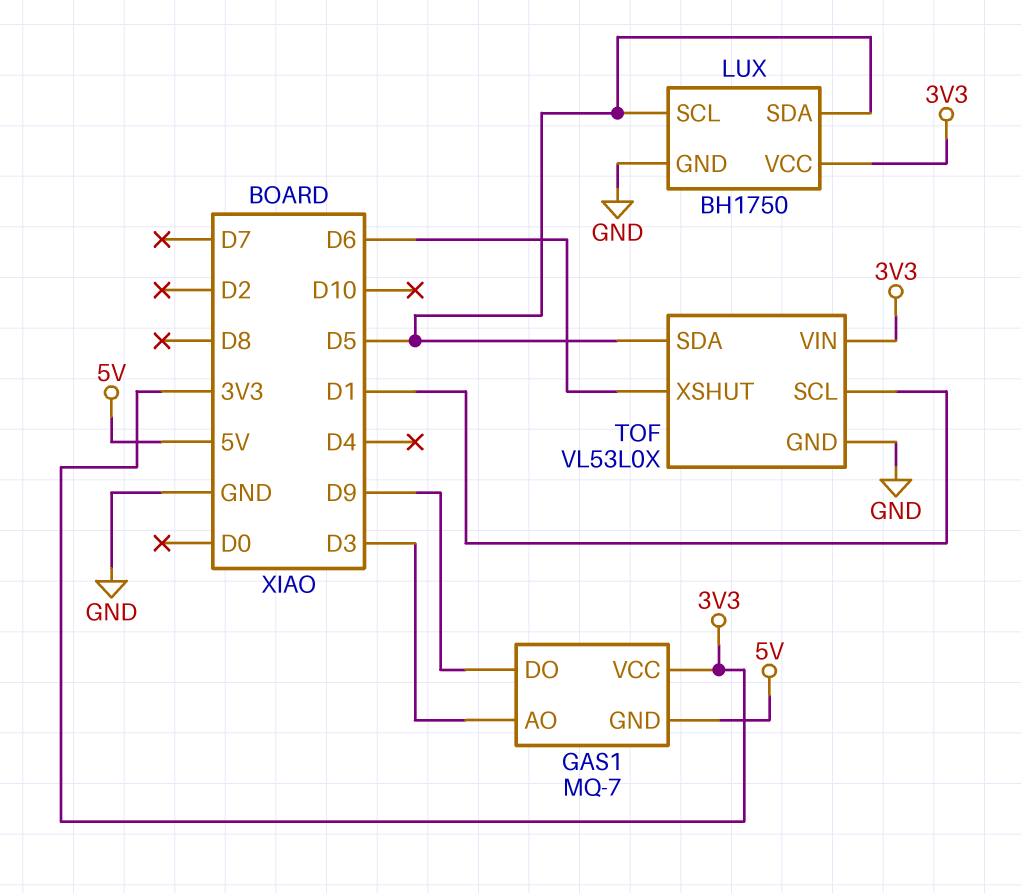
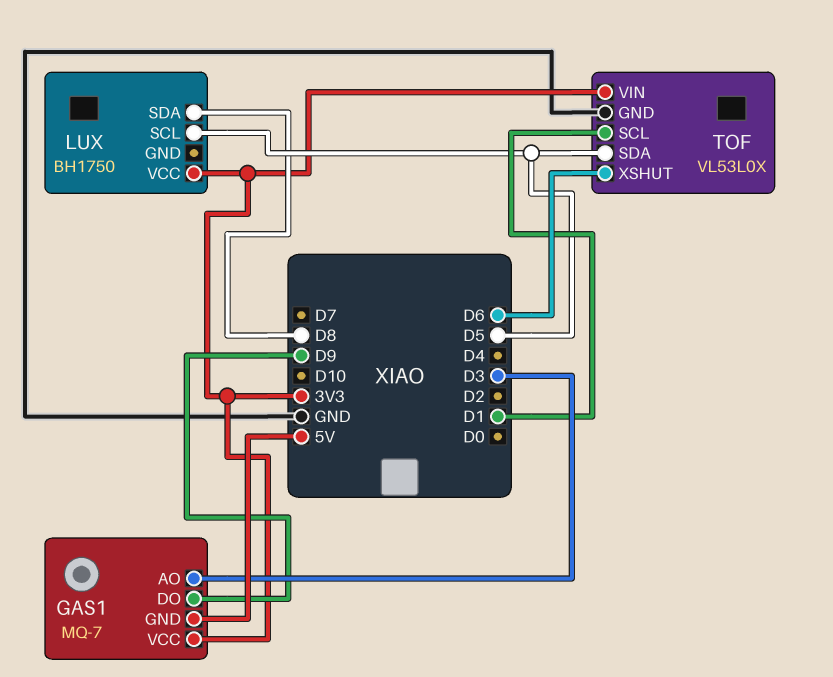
LUX pin GND: GND -> none
LUX pin SDA: D5 -> D8

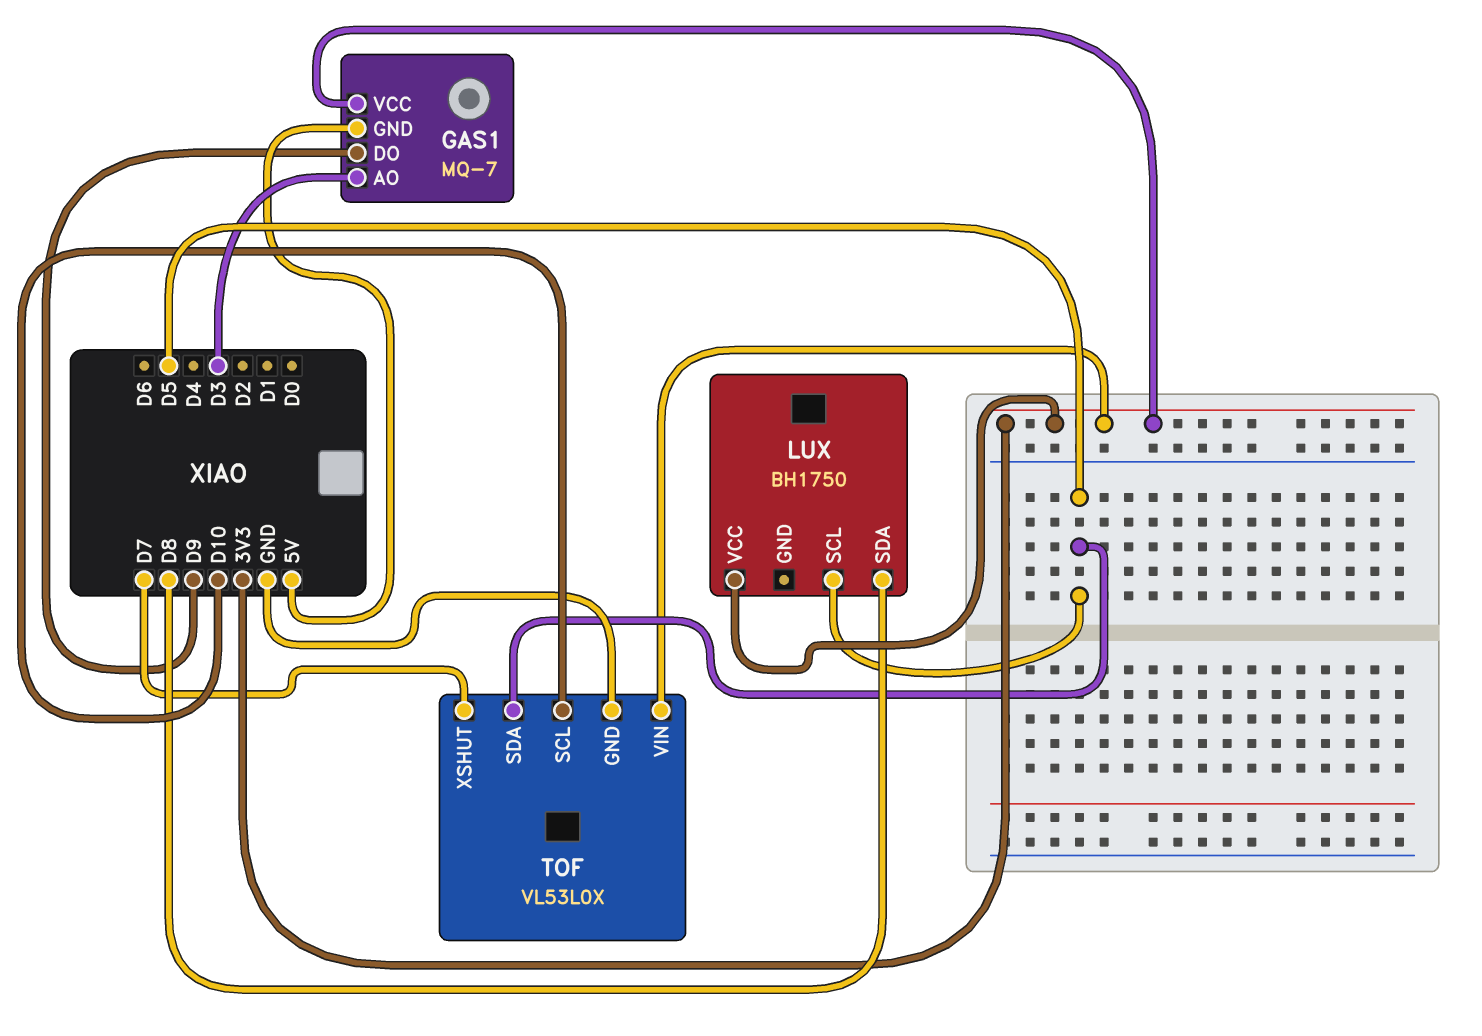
TOF pin SCL: D1 -> D10
TOF pin XSHUT: D6 -> D7

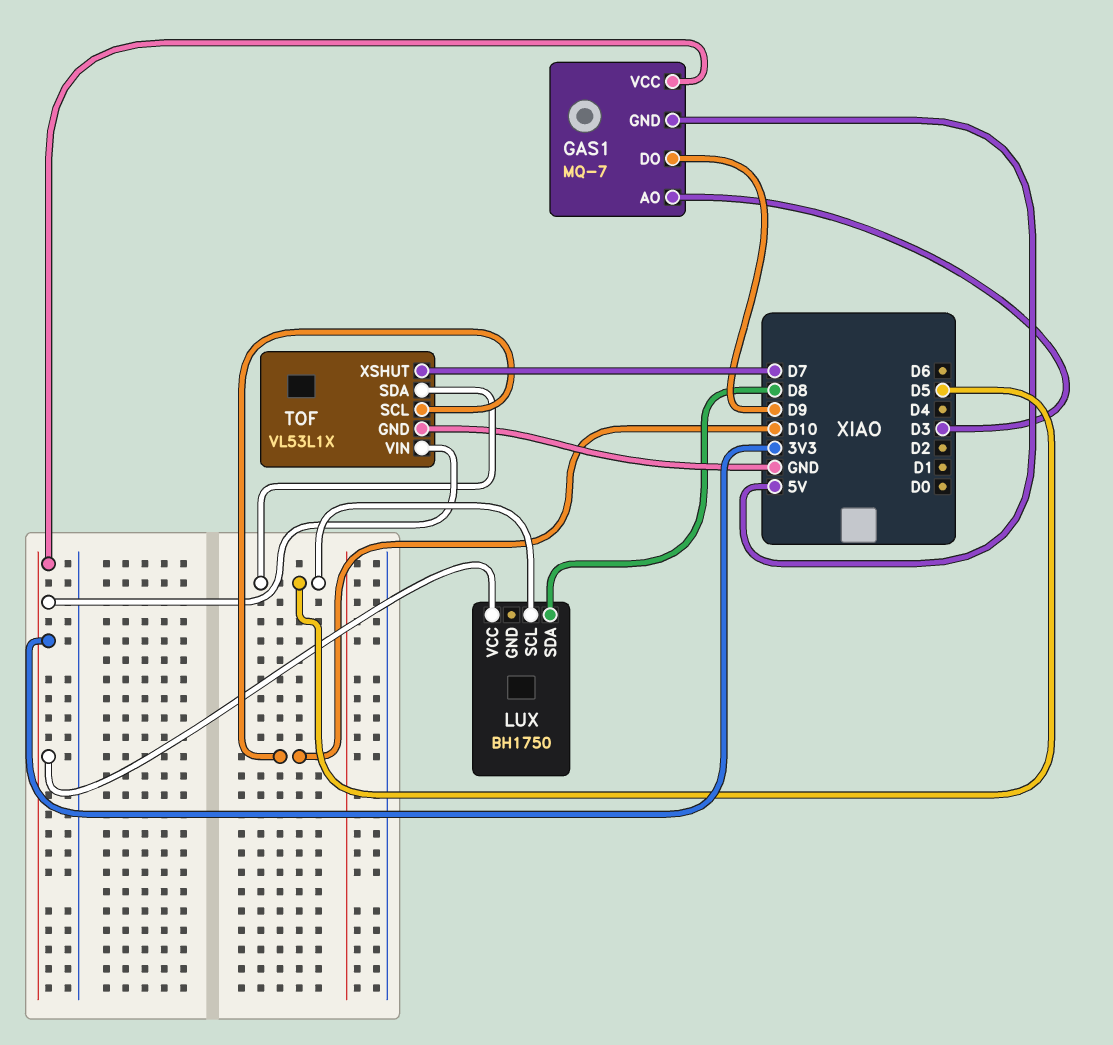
TOF: VL53L0X -> VL53L1X

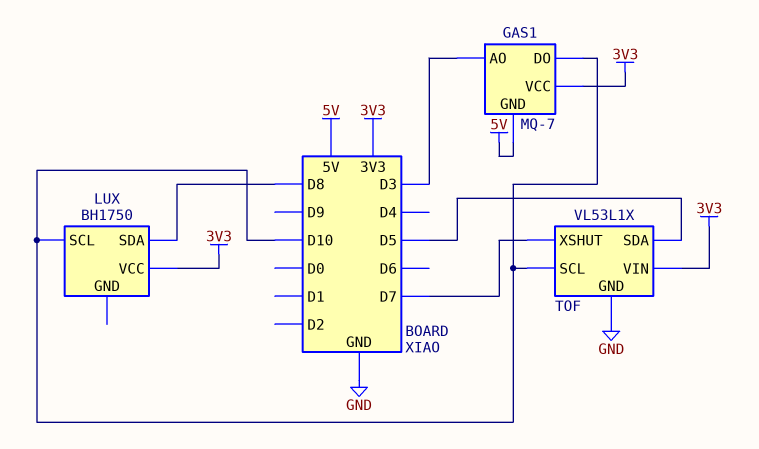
GAS1 pin DO: D9 -> D10
LUX pin SCL: D5 -> D10

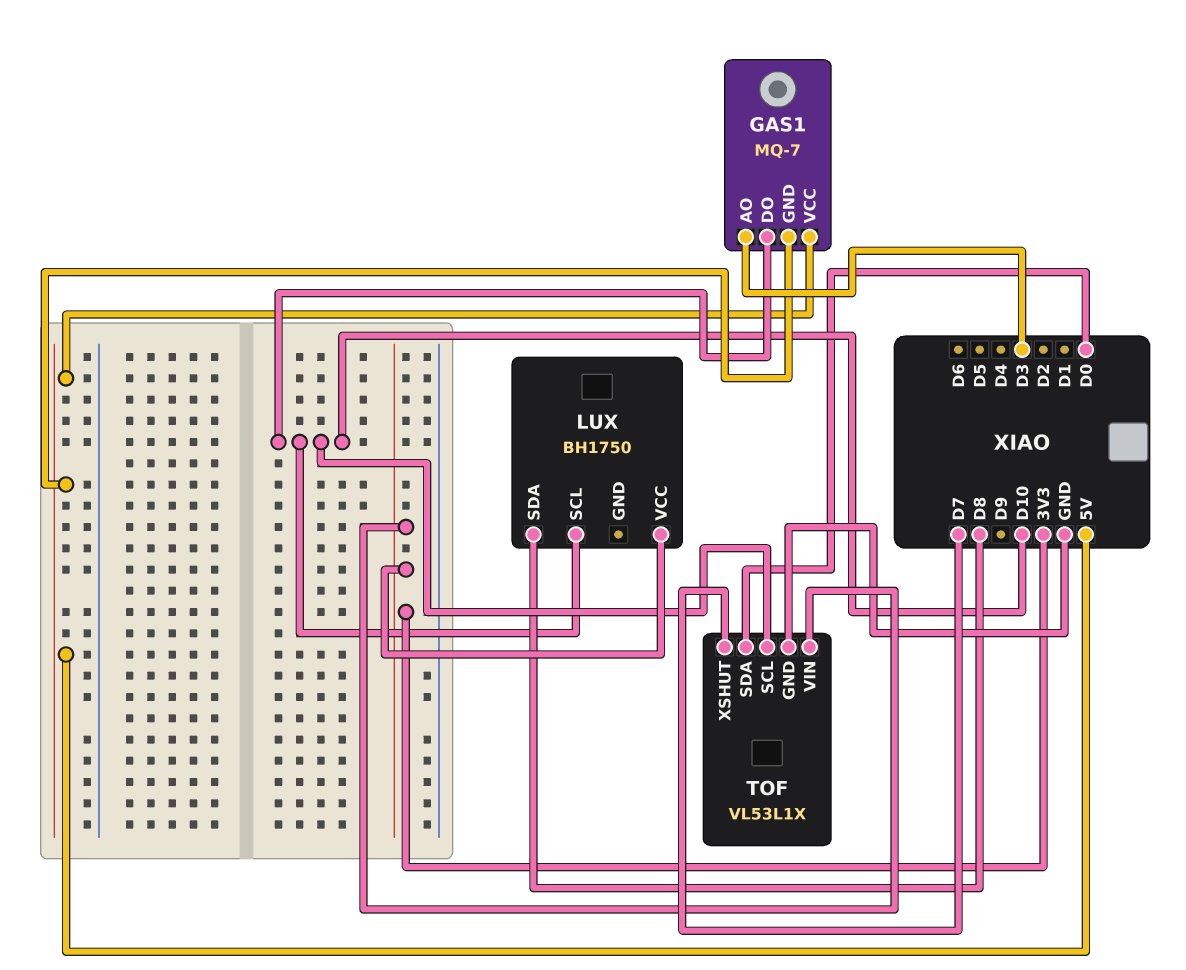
GAS1 pin VCC: 3V3 -> 5V
TOF pin SDA: D5 -> D0

